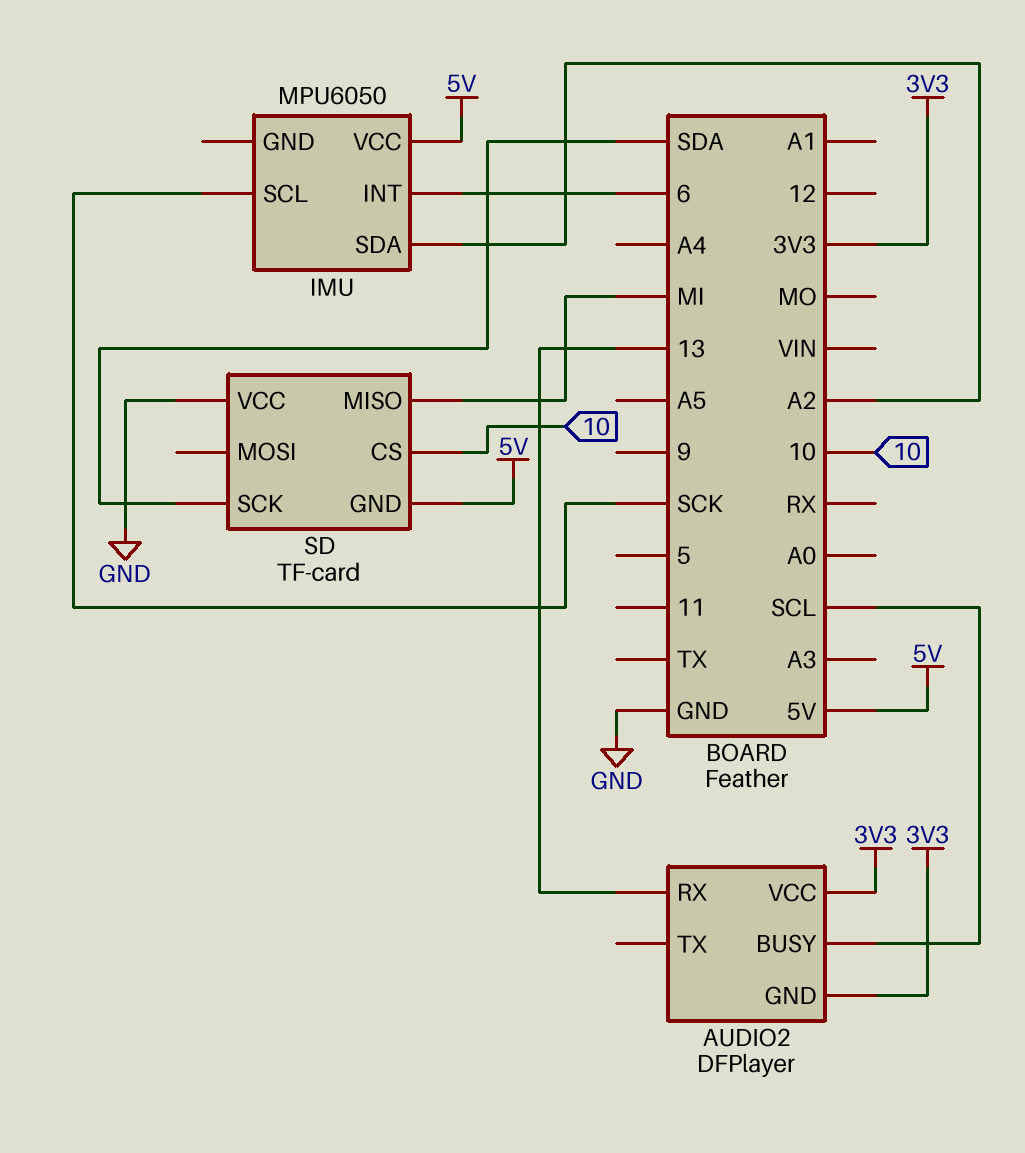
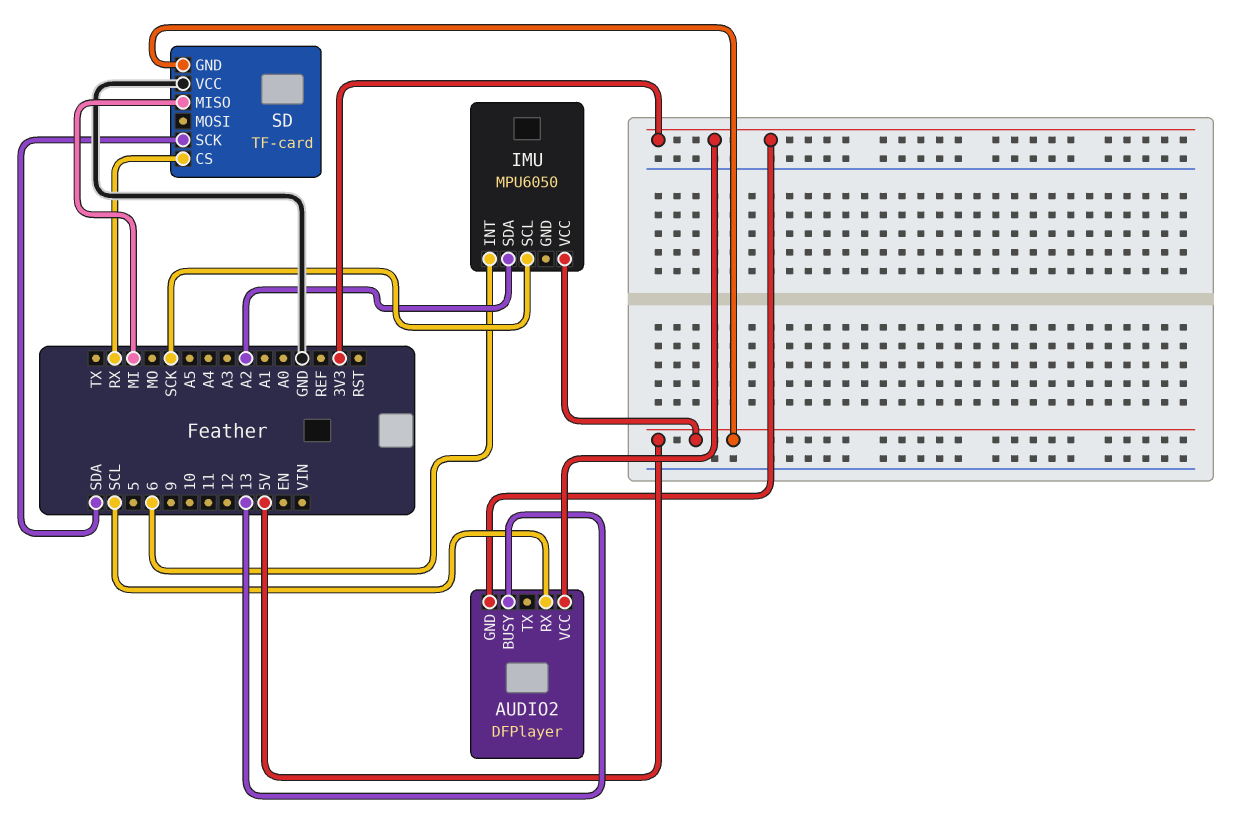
AUDIO2 pin BUSY: SCL -> 13
AUDIO2 pin RX: 13 -> SCL
SD pin CS: 10 -> RX

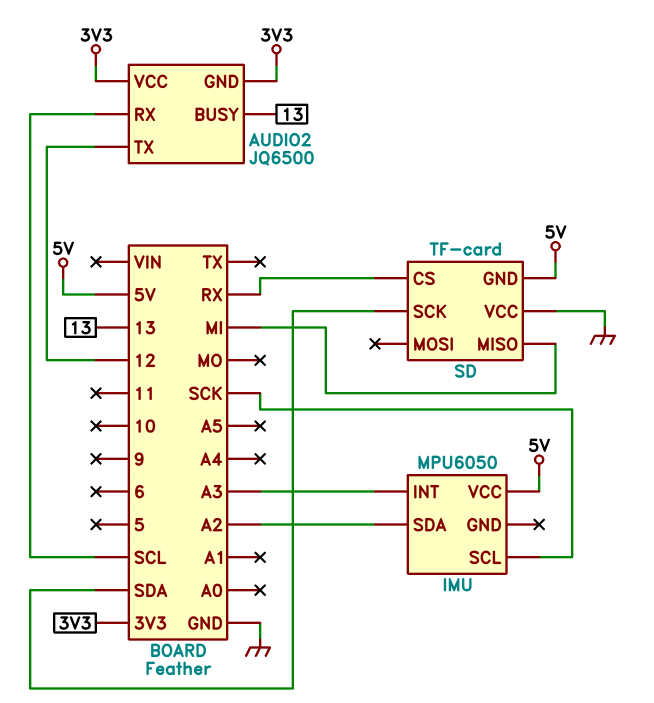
AUDIO2: DFPlayer -> JQ6500
AUDIO2 pin TX: none -> 12
IMU pin INT: 6 -> A3

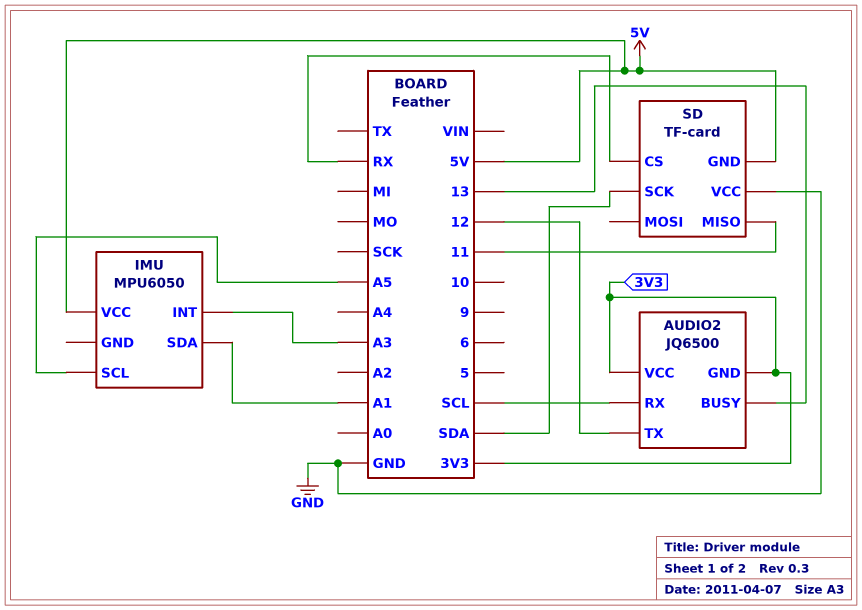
IMU pin SCL: SCK -> A5
IMU pin SDA: A2 -> A1
SD pin MISO: MI -> 11

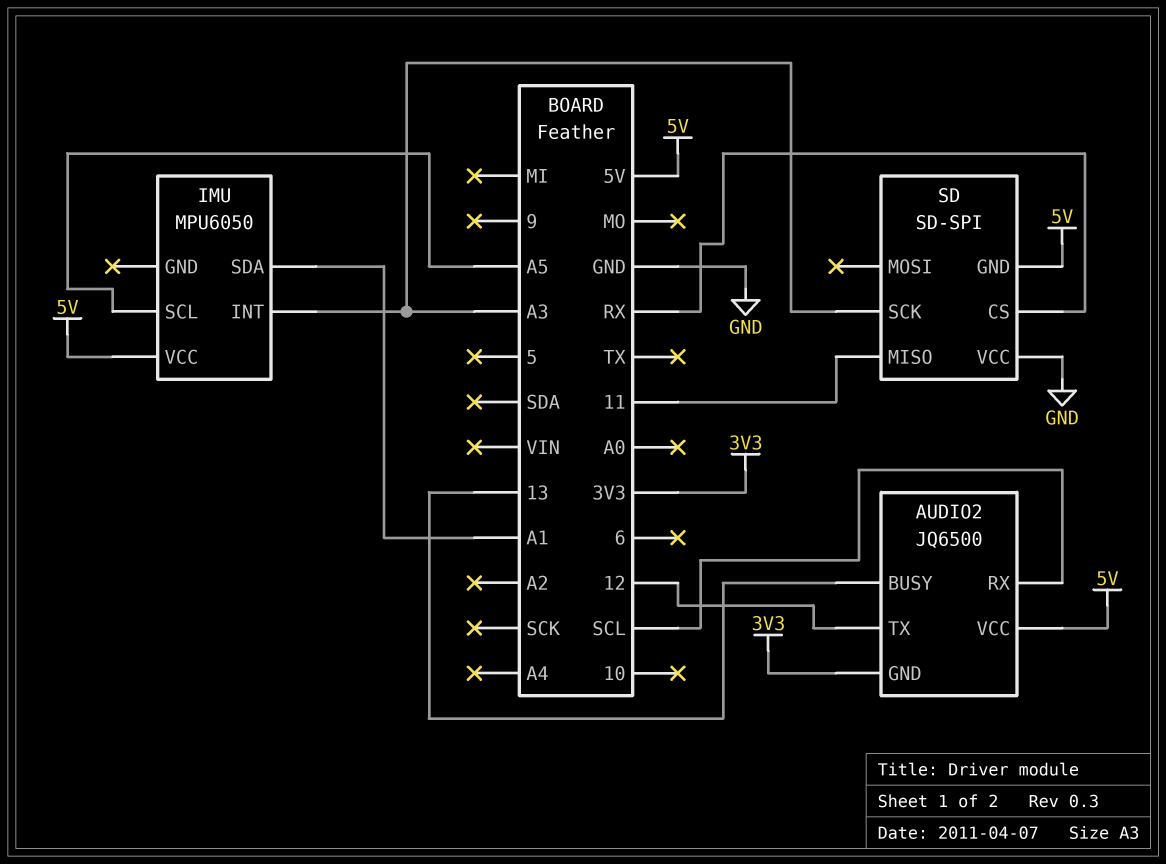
AUDIO2 pin VCC: 3V3 -> 5V
SD: TF-card -> SD-SPI
SD pin SCK: SDA -> A3

